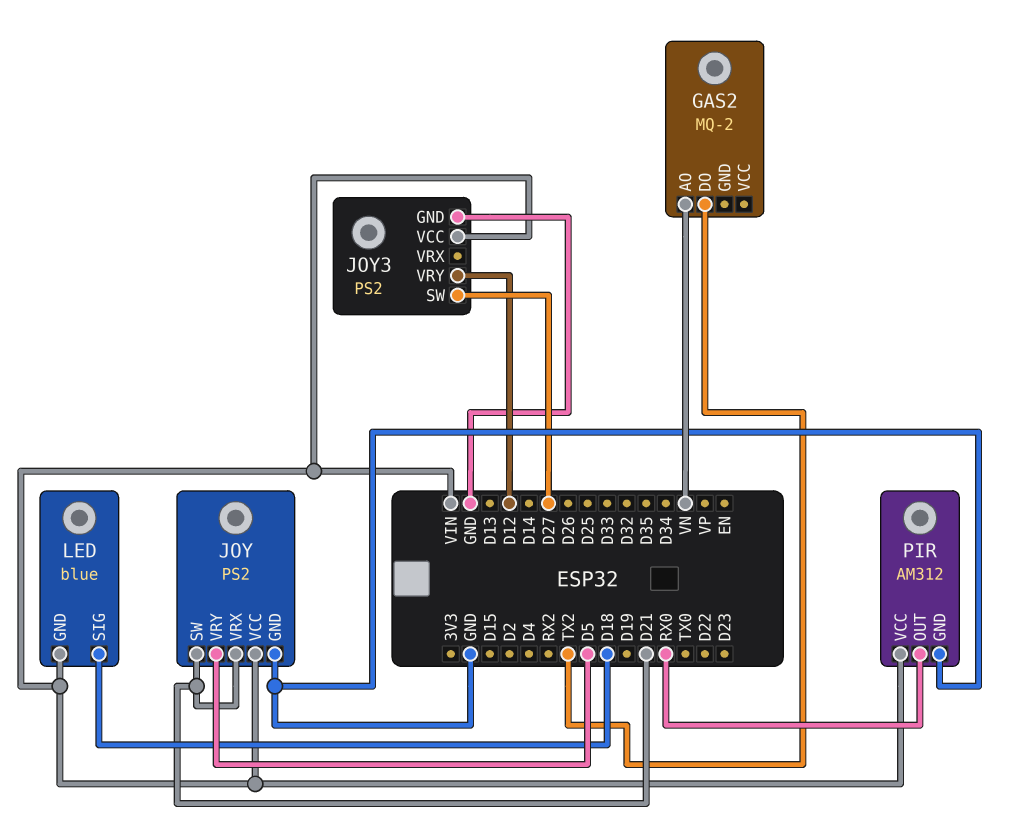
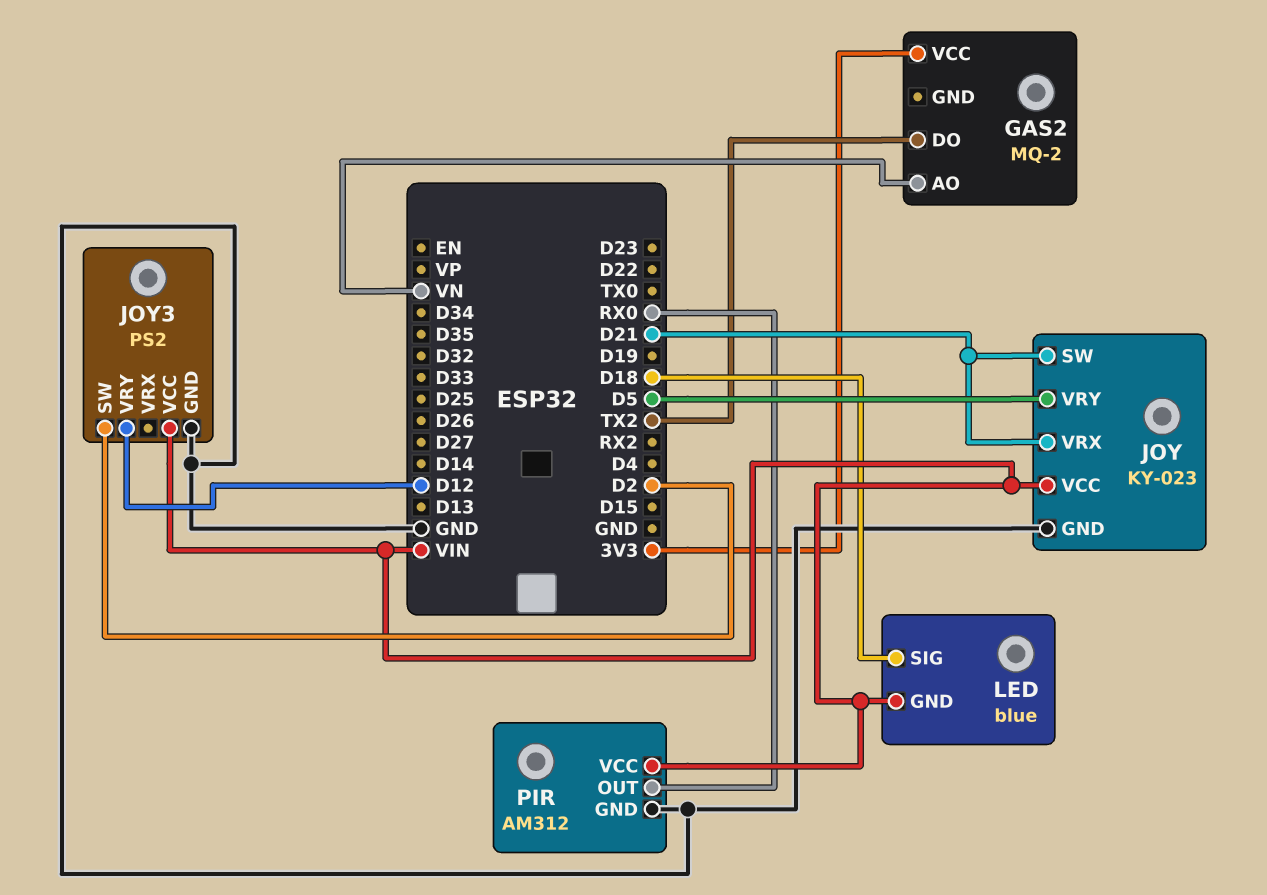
GAS2 pin VCC: none -> 3V3
JOY: PS2 -> KY-023
JOY3 pin SW: D27 -> D2

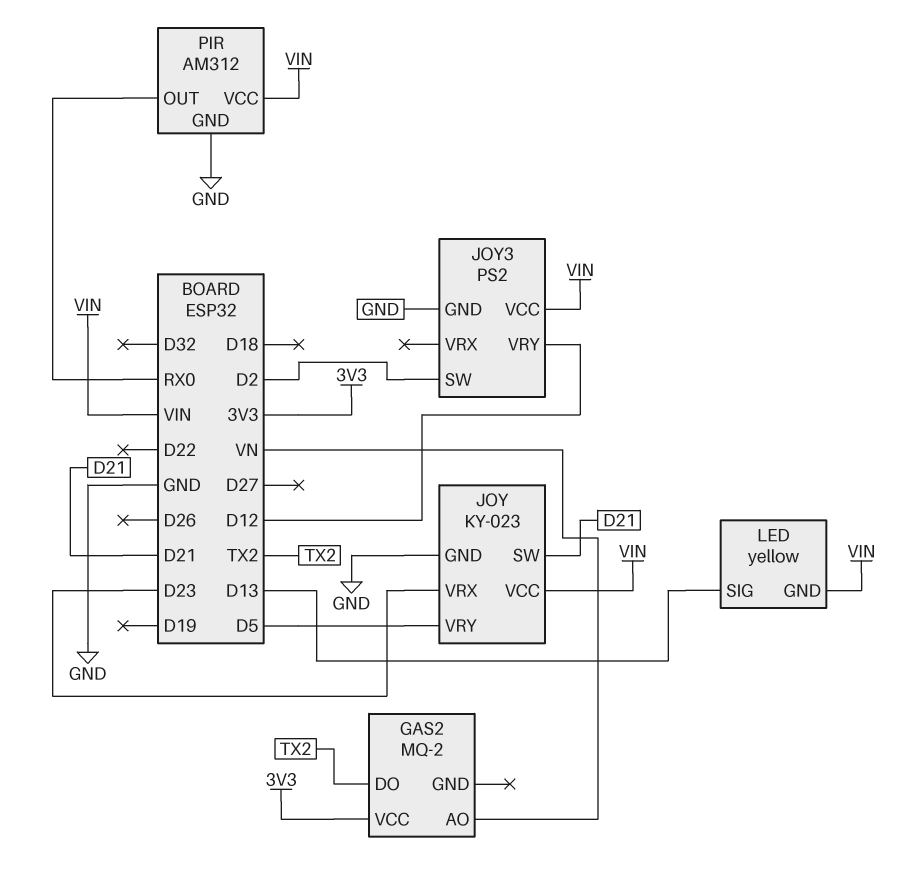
JOY pin VRX: D21 -> D23
LED: blue -> yellow
LED pin SIG: D18 -> D13

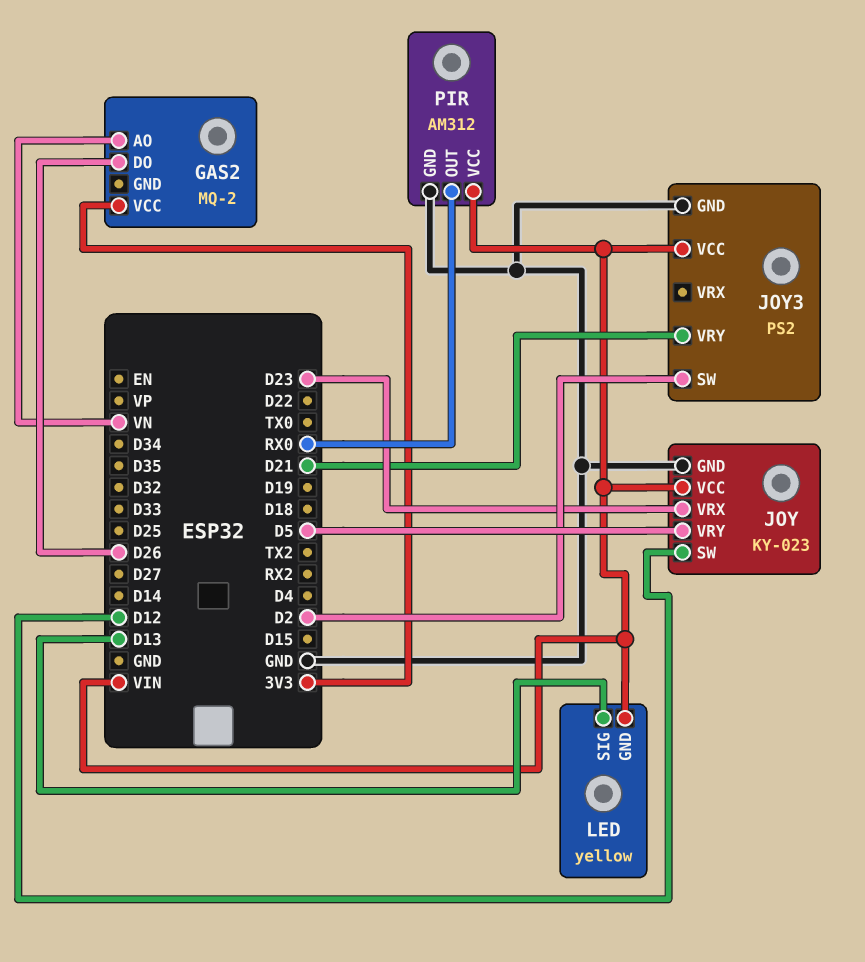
GAS2 pin DO: TX2 -> D26
JOY pin SW: D21 -> D12
JOY3 pin VRY: D12 -> D21

